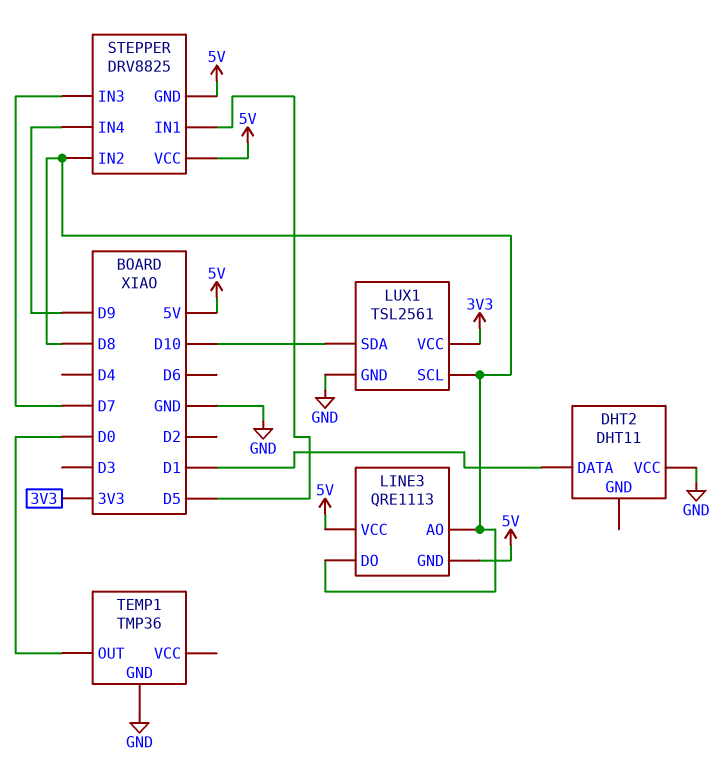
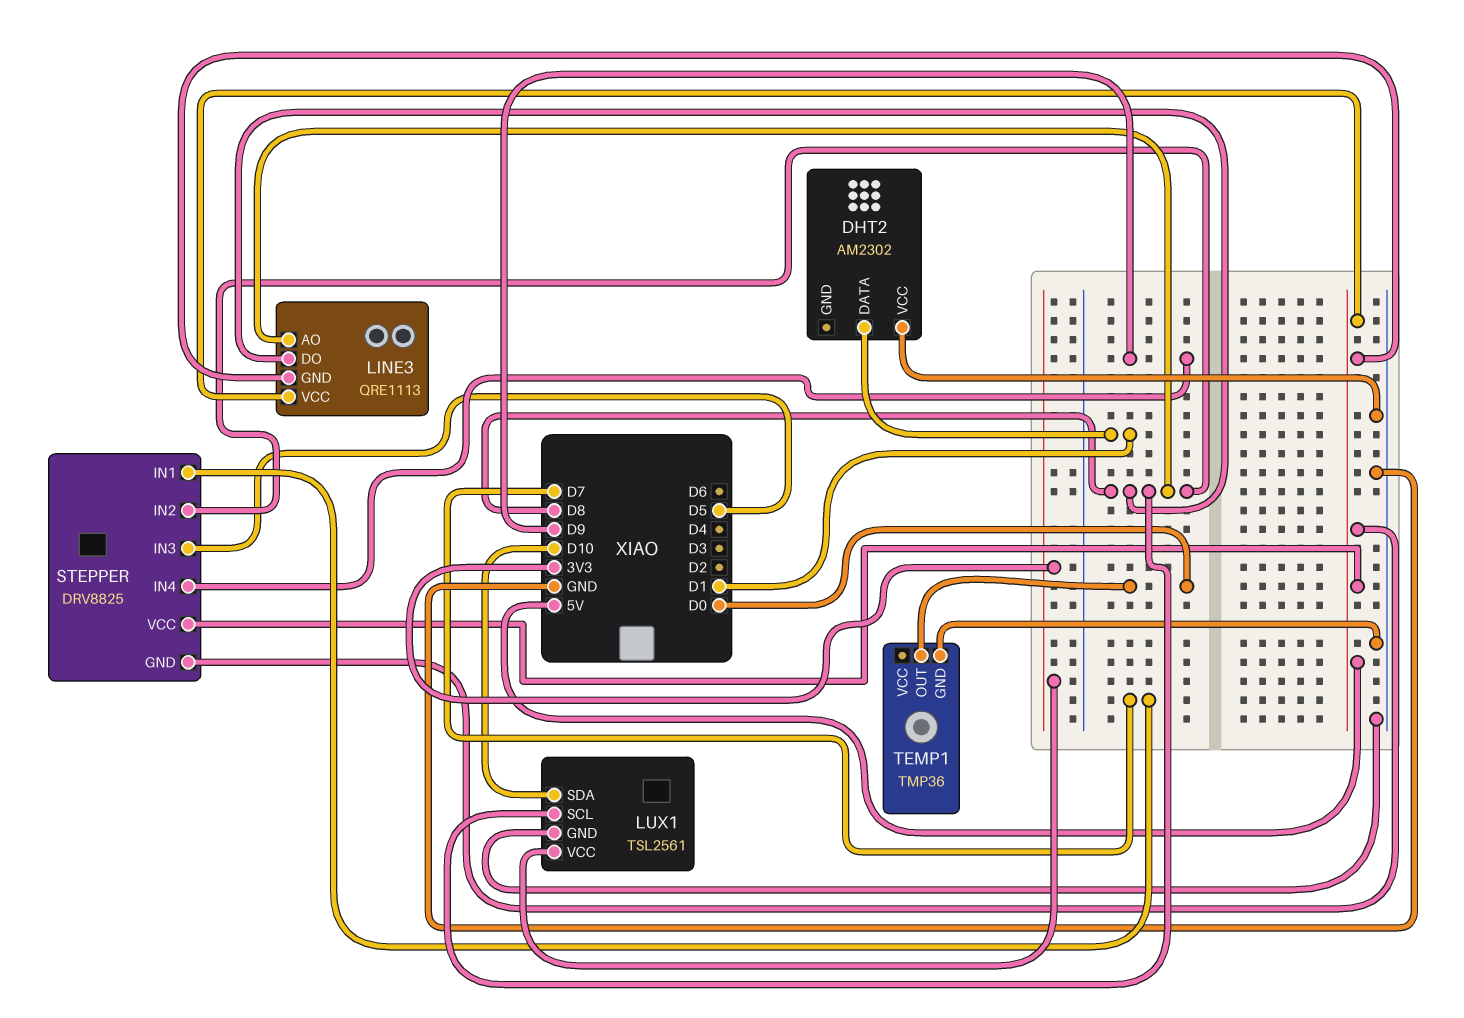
DHT2: DHT11 -> AM2302
STEPPER pin IN1: D5 -> D7
STEPPER pin IN3: D7 -> D5

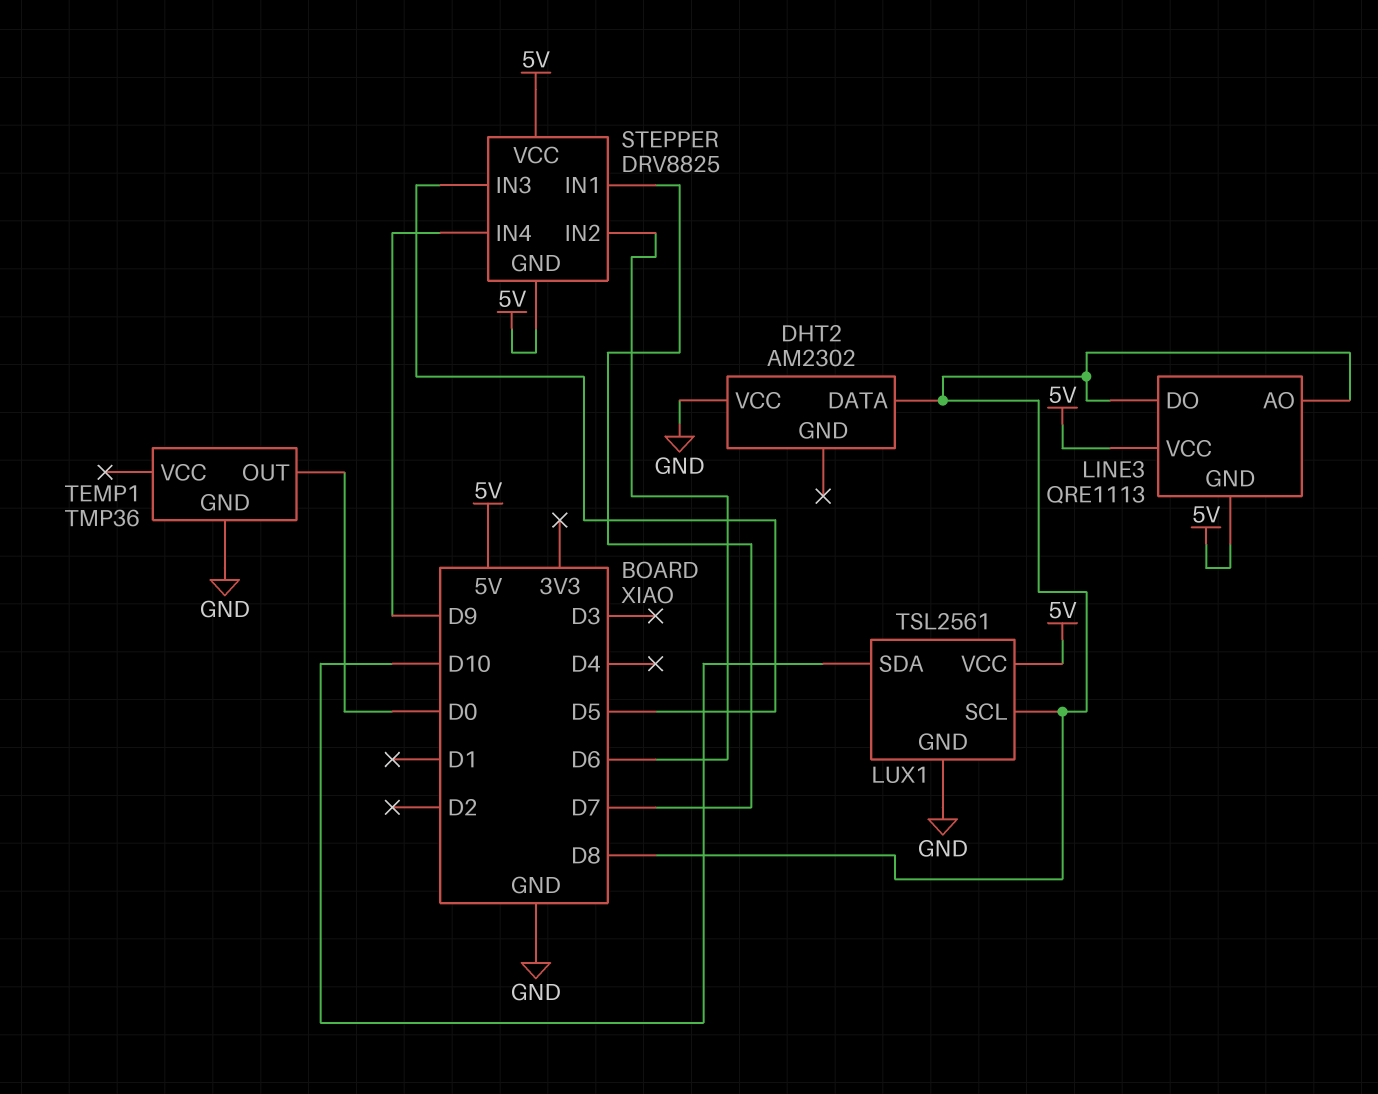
DHT2 pin DATA: D1 -> D8
LUX1 pin VCC: 3V3 -> 5V
STEPPER pin IN2: D8 -> D6

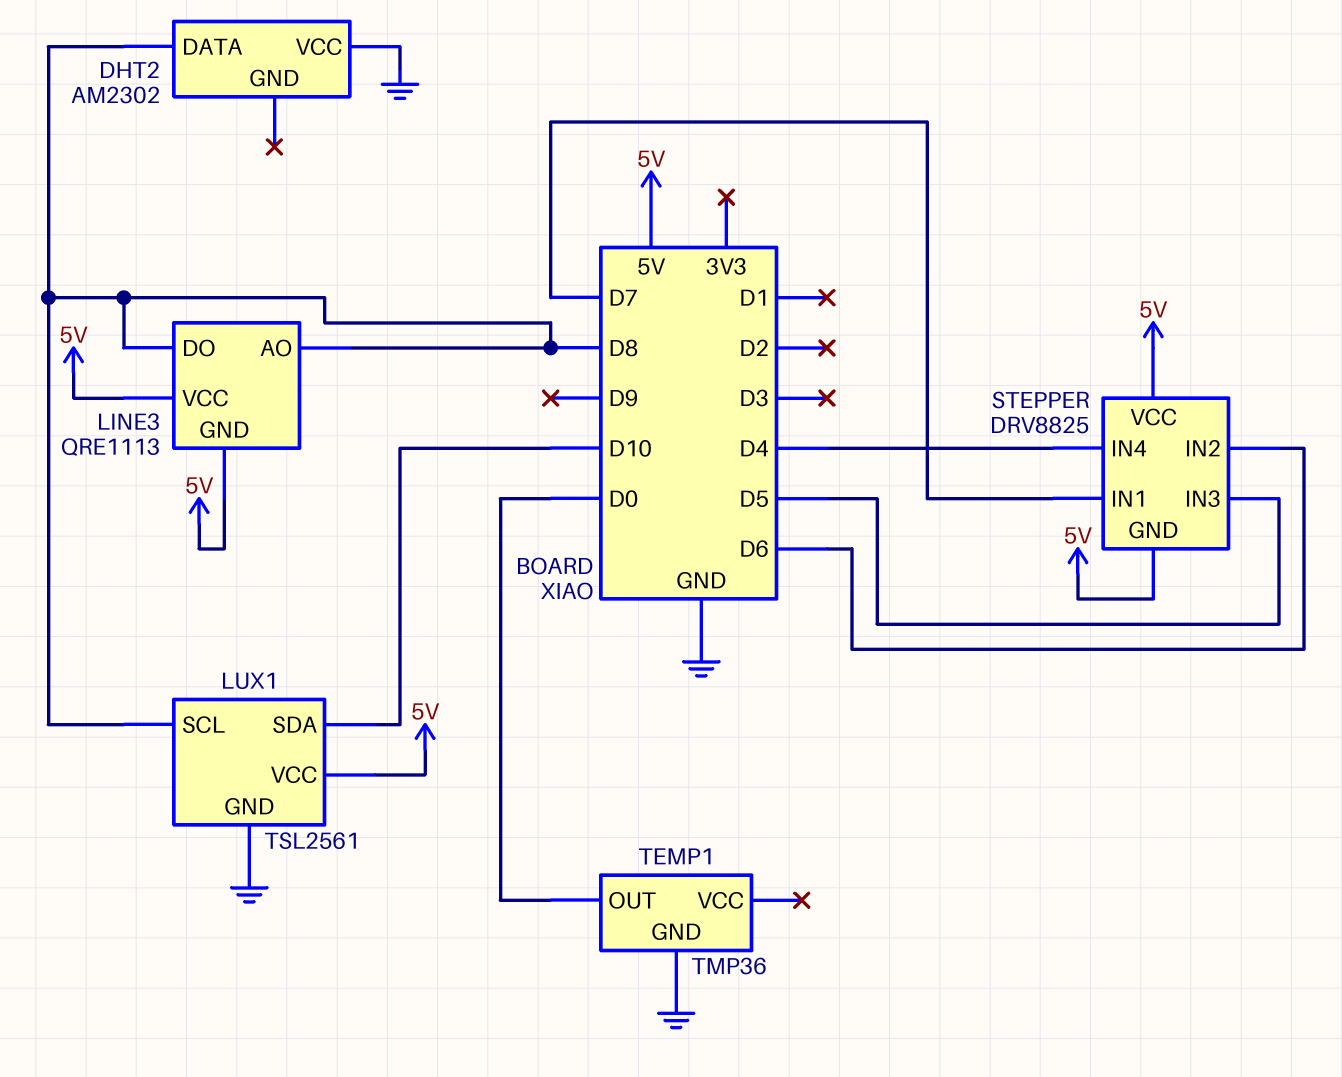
STEPPER pin IN4: D9 -> D4

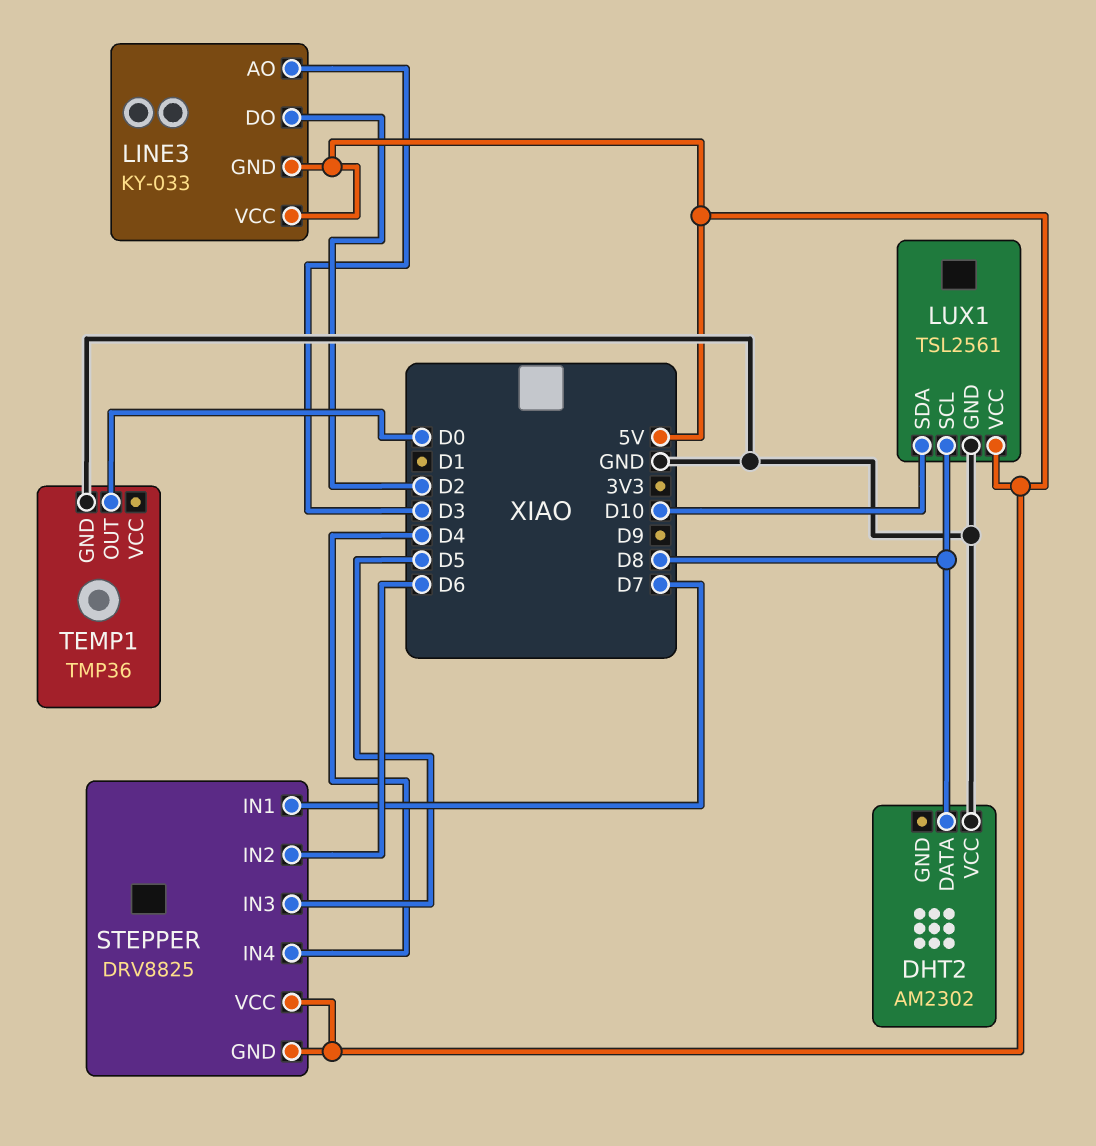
LINE3: QRE1113 -> KY-033
LINE3 pin AO: D8 -> D3
LINE3 pin DO: D8 -> D2

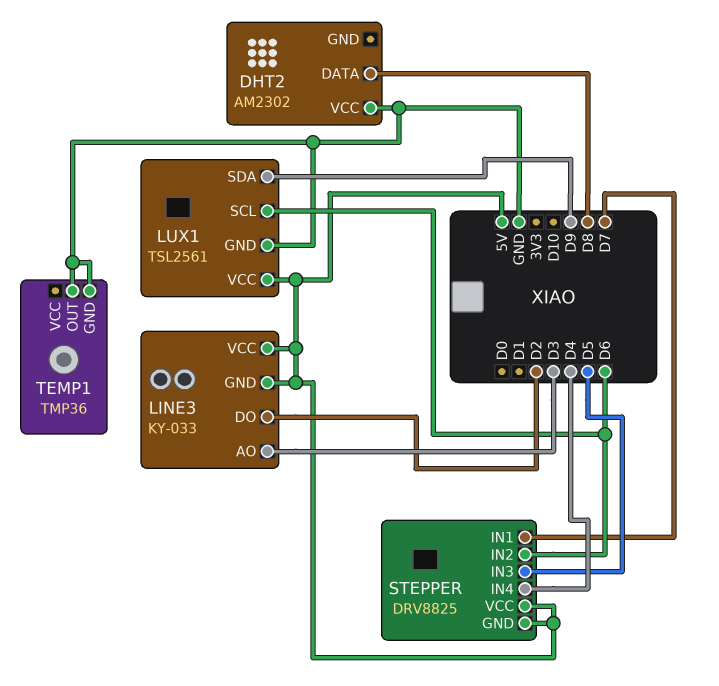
LUX1 pin SCL: D8 -> D6
LUX1 pin SDA: D10 -> D9
TEMP1 pin OUT: D0 -> GND

